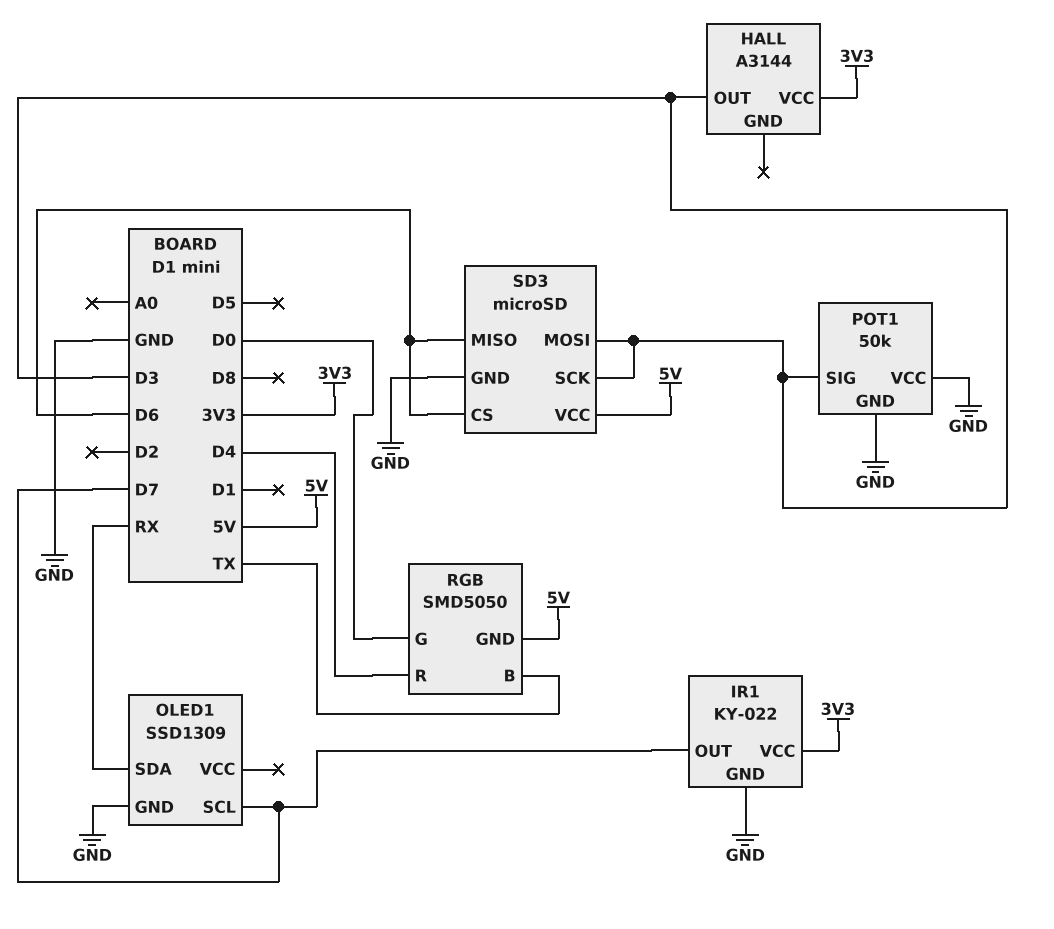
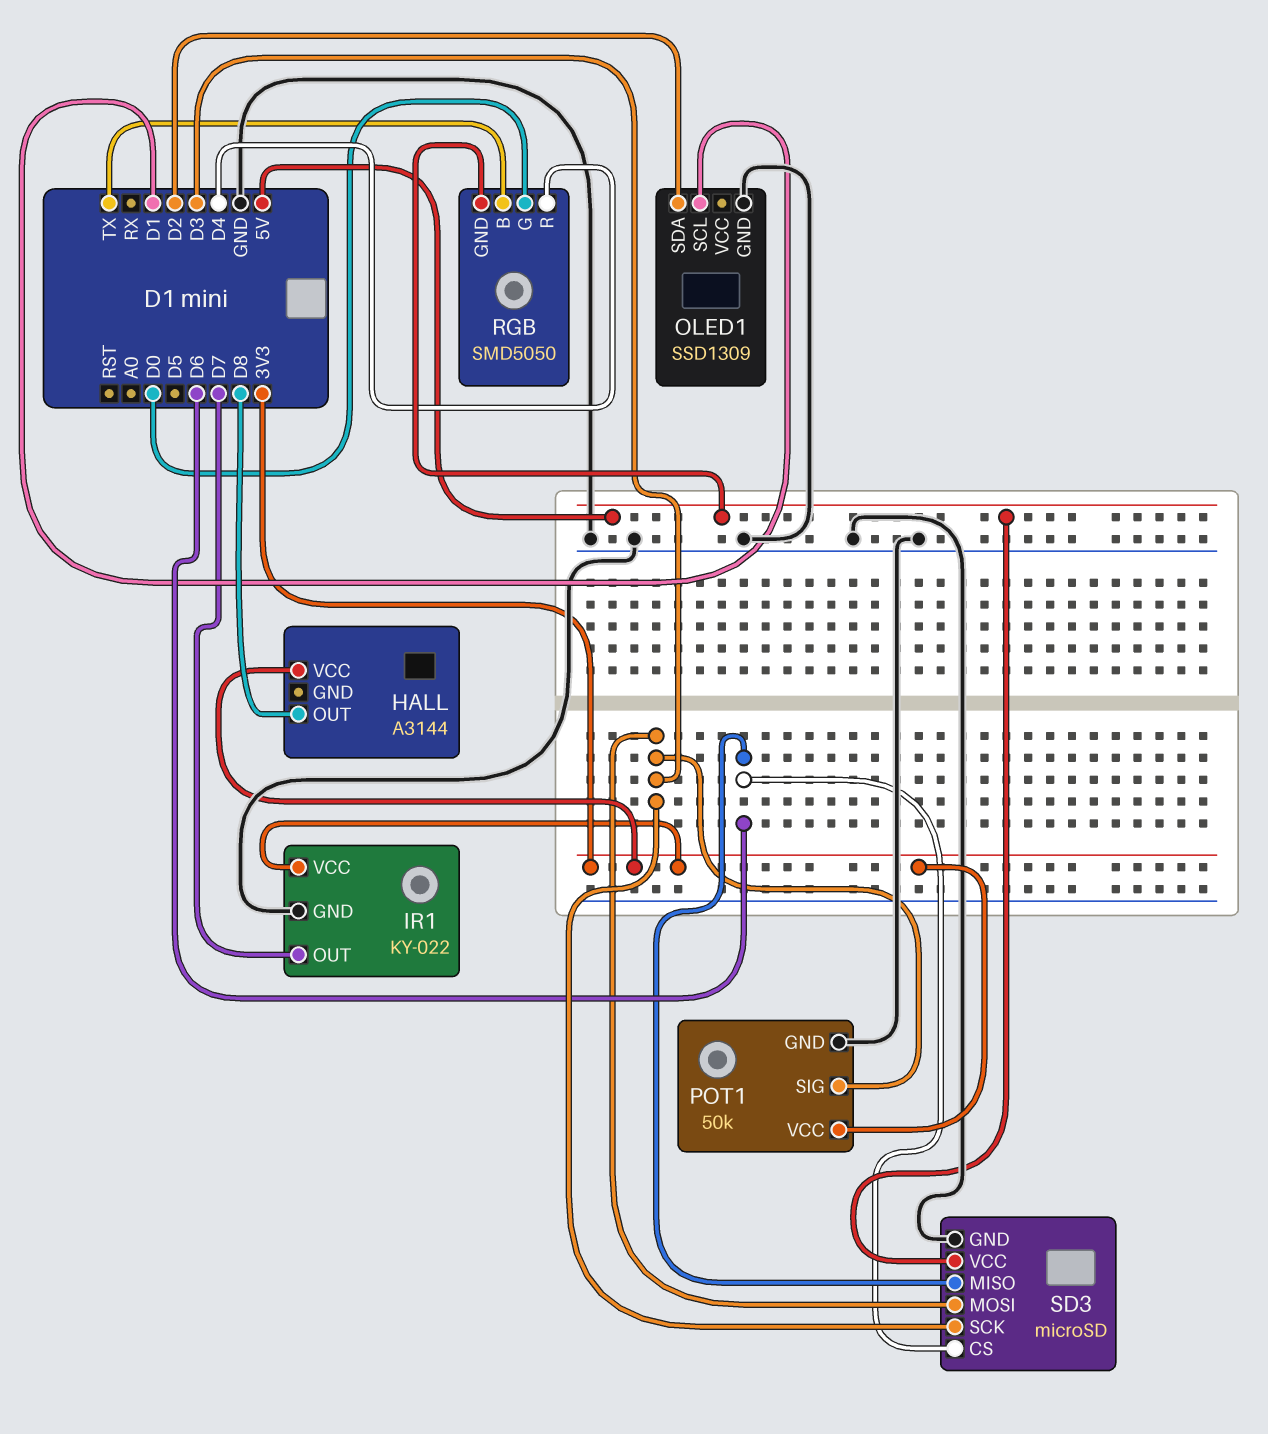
HALL pin OUT: D3 -> D8
OLED1 pin SCL: D7 -> D1
OLED1 pin SDA: RX -> D2
POT1 pin VCC: GND -> 3V3

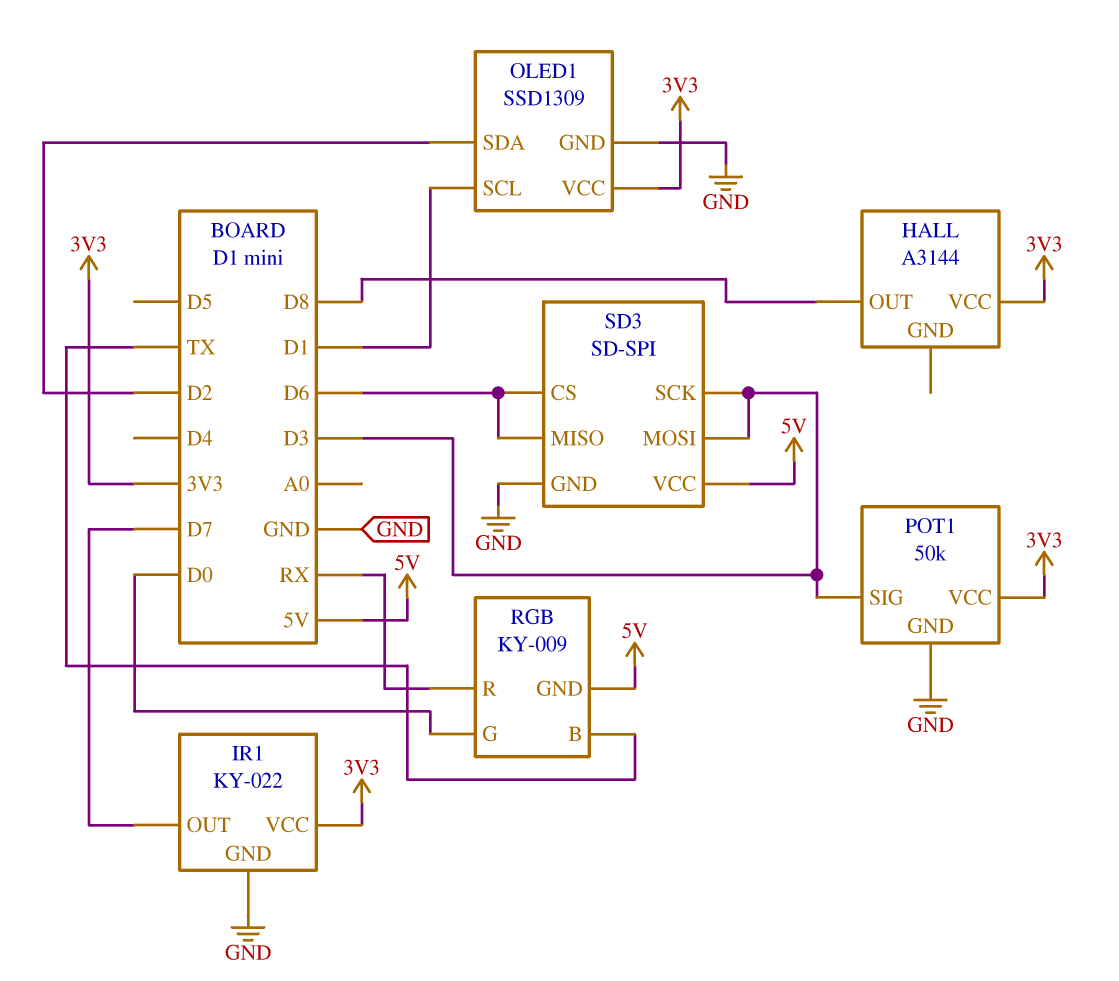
OLED1 pin VCC: none -> 3V3
RGB: SMD5050 -> KY-009
RGB pin R: D4 -> RX
SD3: microSD -> SD-SPI

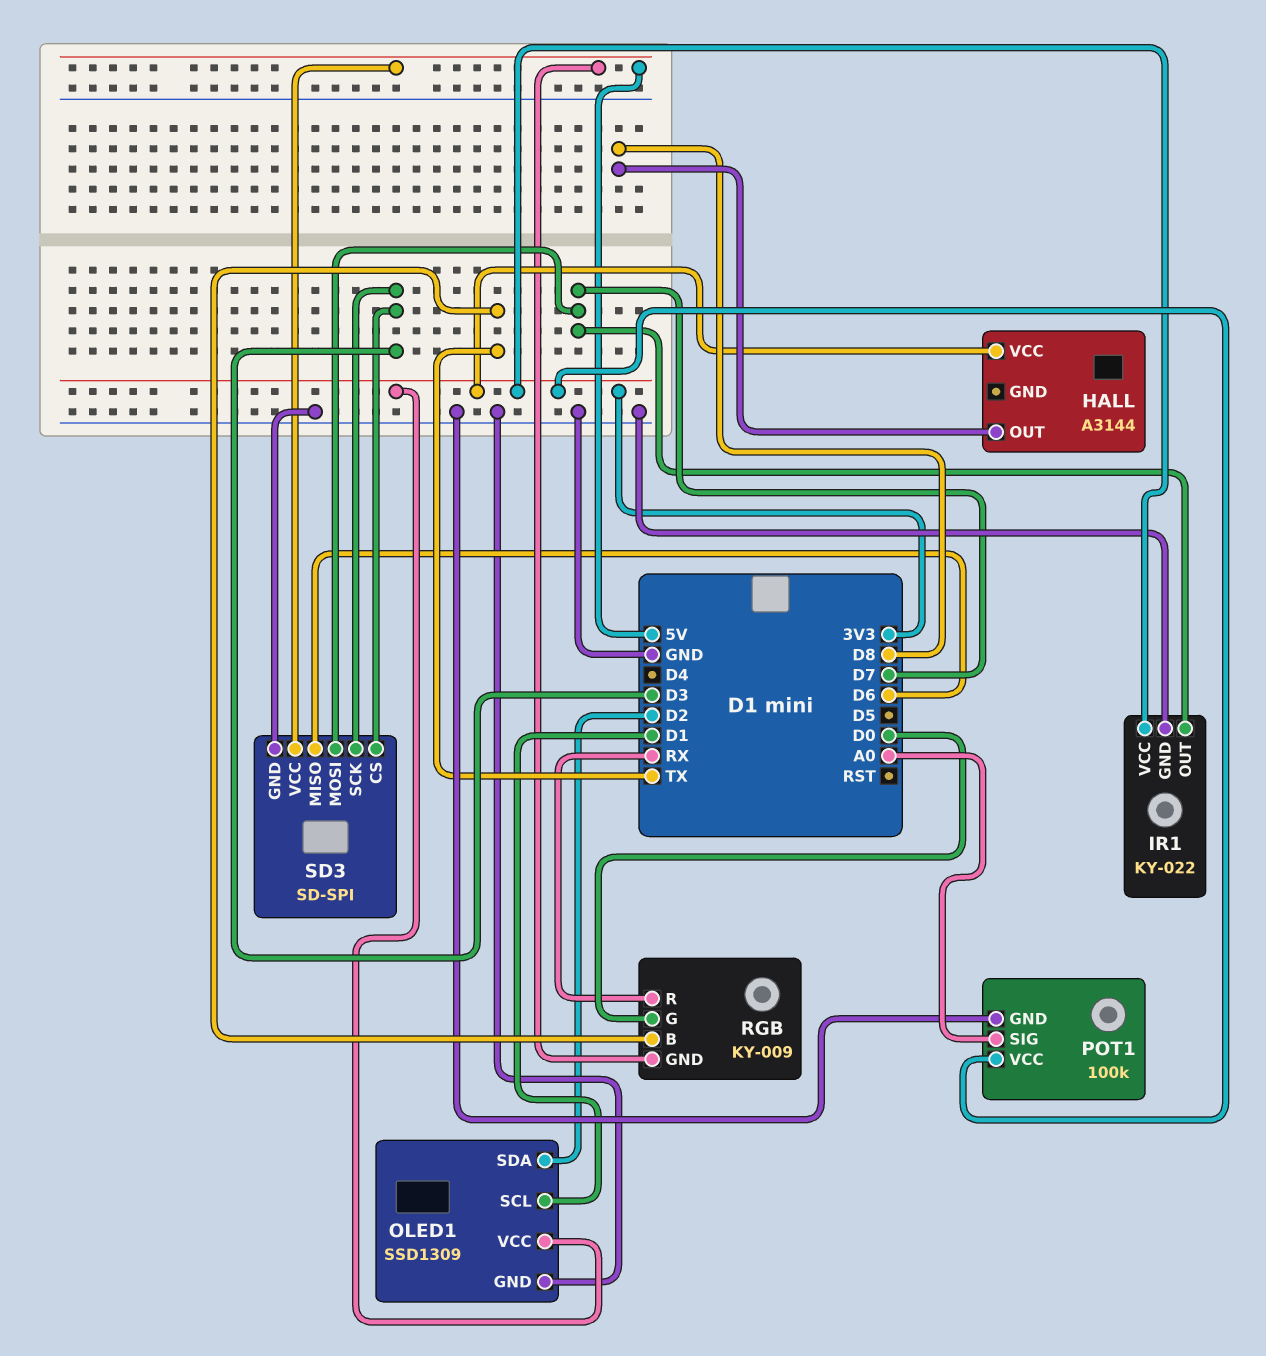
POT1: 50k -> 100k
POT1 pin SIG: D3 -> A0
SD3 pin CS: D6 -> D3
SD3 pin MOSI: D3 -> D7

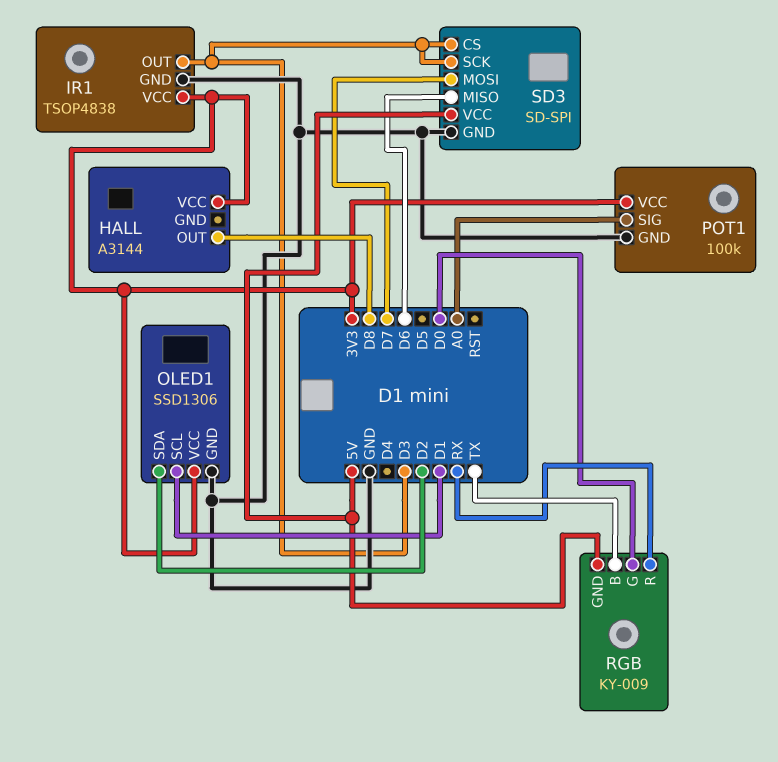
IR1: KY-022 -> TSOP4838
IR1 pin OUT: D7 -> D3
OLED1: SSD1309 -> SSD1306

